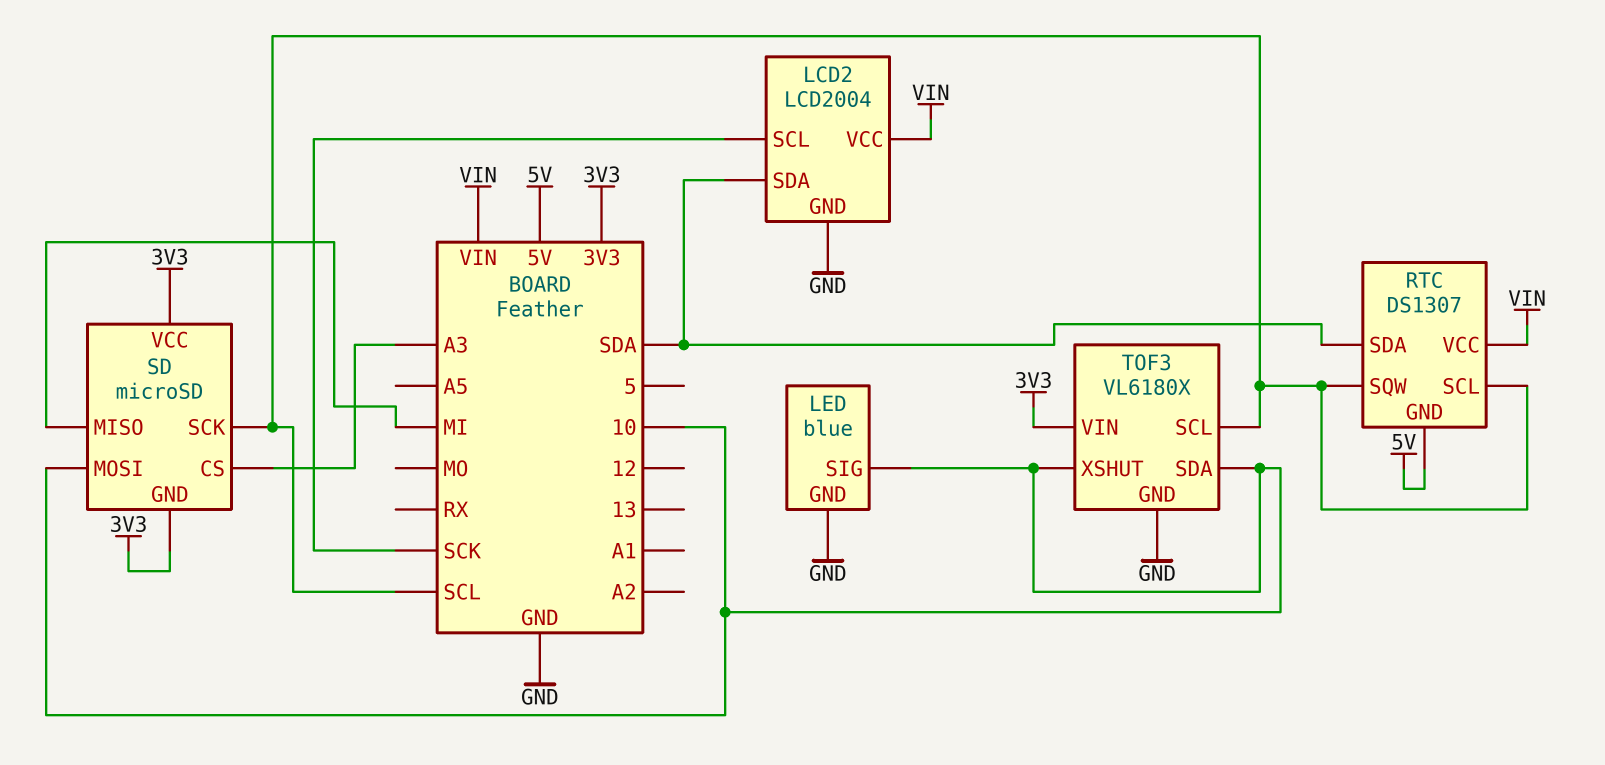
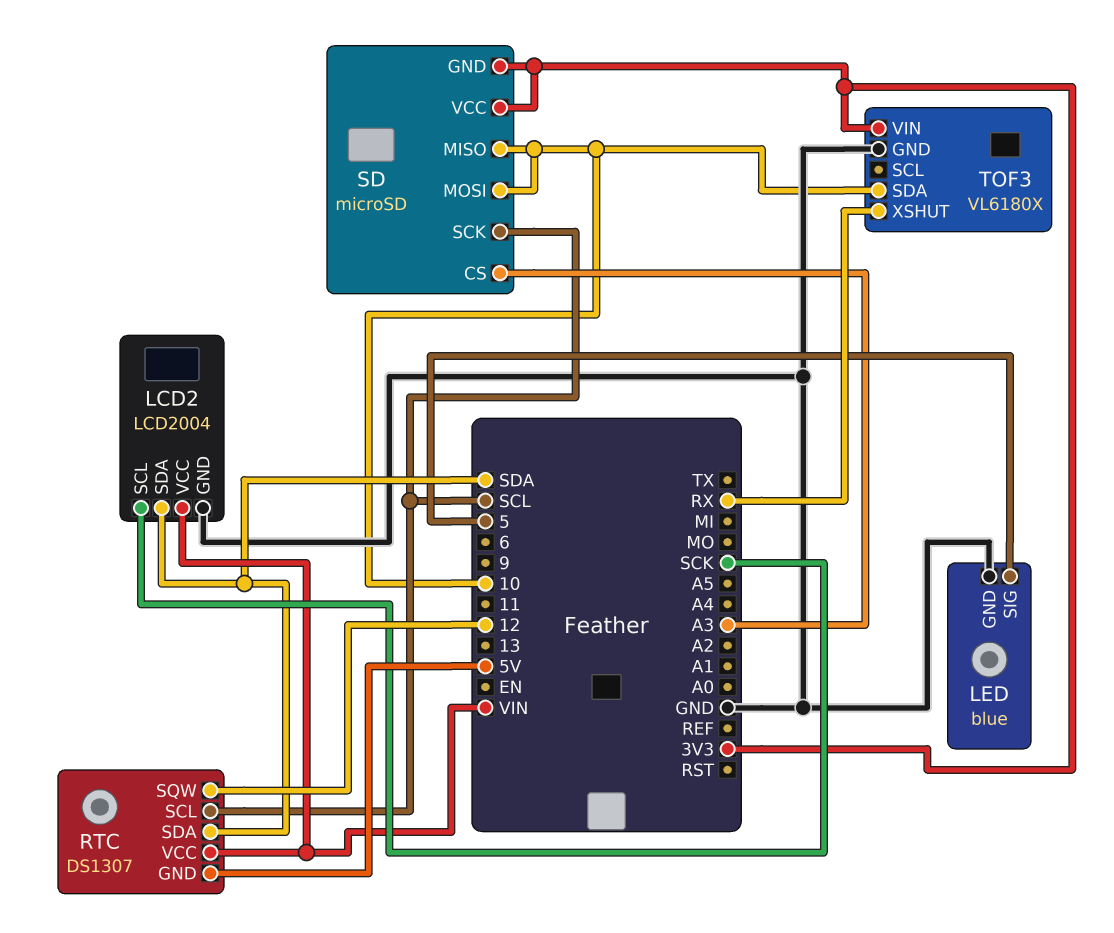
LED pin SIG: 10 -> 5
RTC pin SQW: SCL -> 12
SD pin MISO: MI -> 10
TOF3 pin SCL: SCL -> none
TOF3 pin XSHUT: 10 -> RX

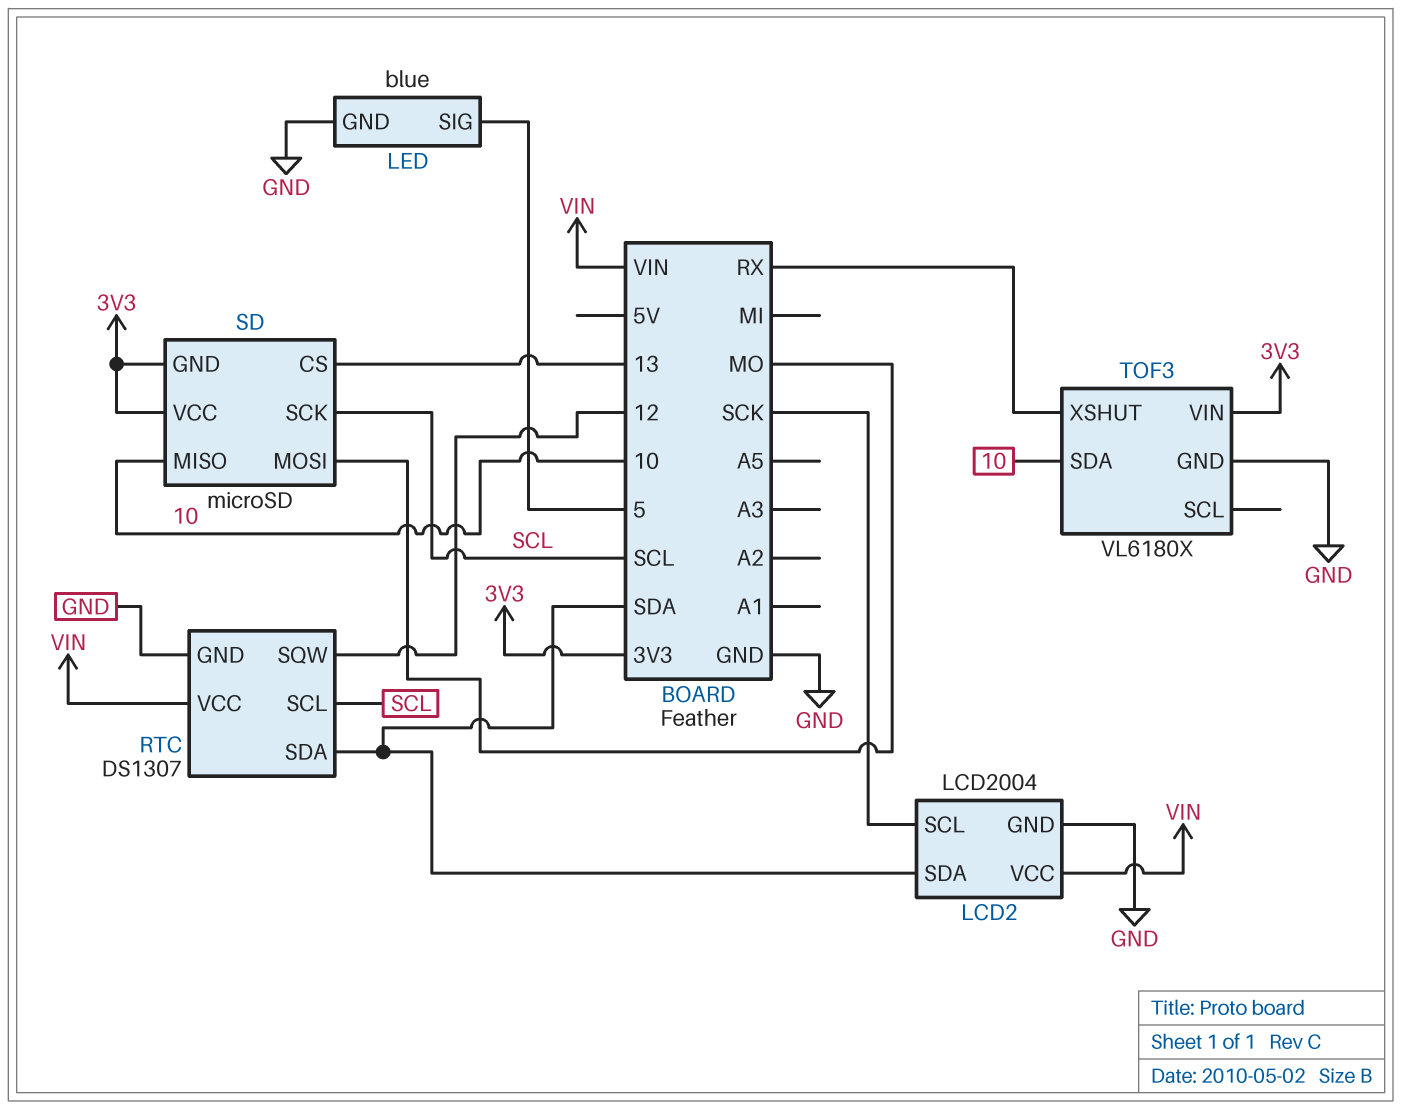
RTC pin GND: 5V -> GND
SD pin CS: A3 -> 13
SD pin MOSI: 10 -> MO

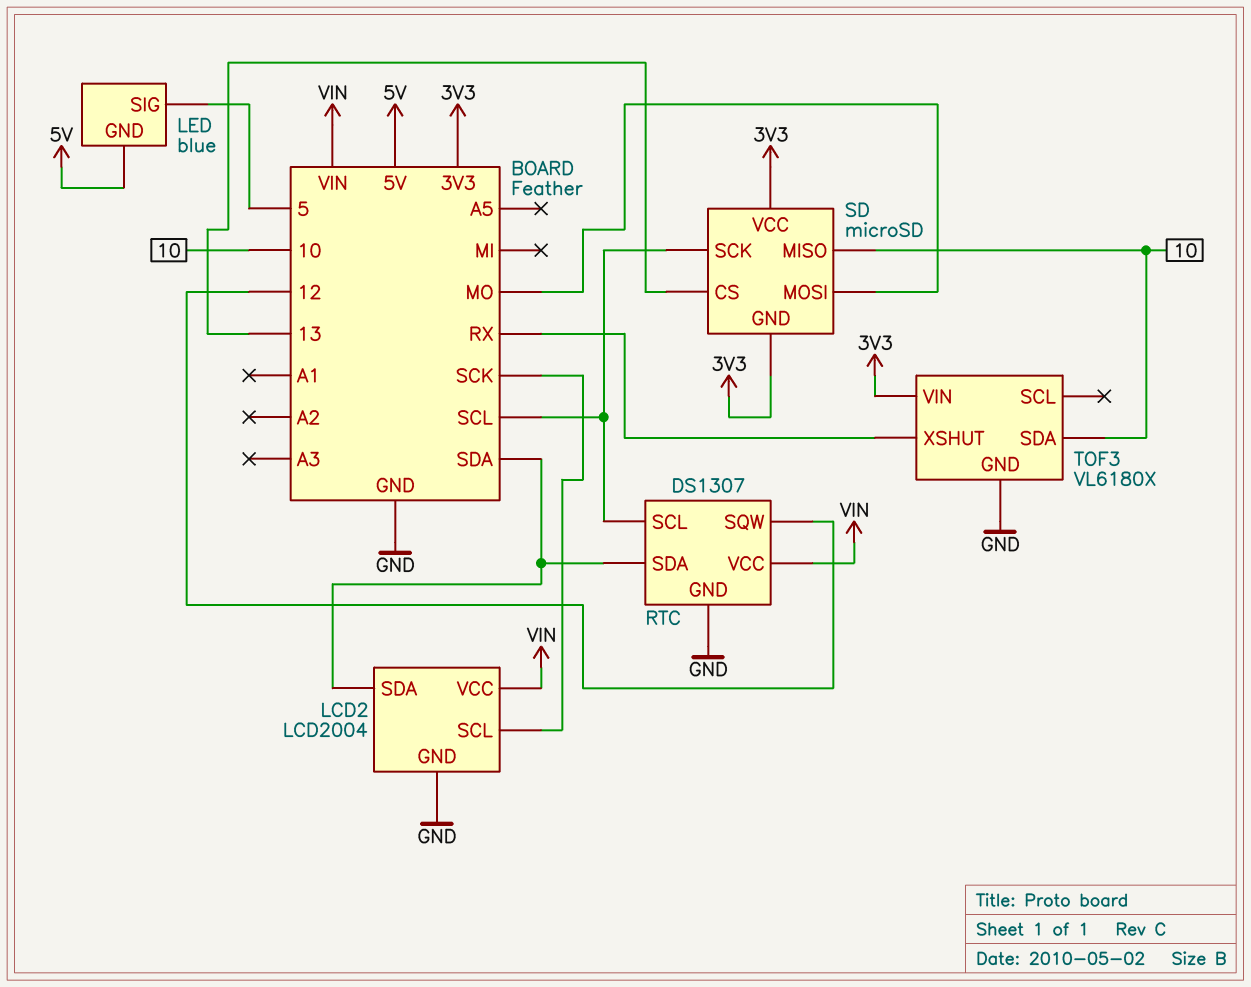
LED pin GND: GND -> 5V

